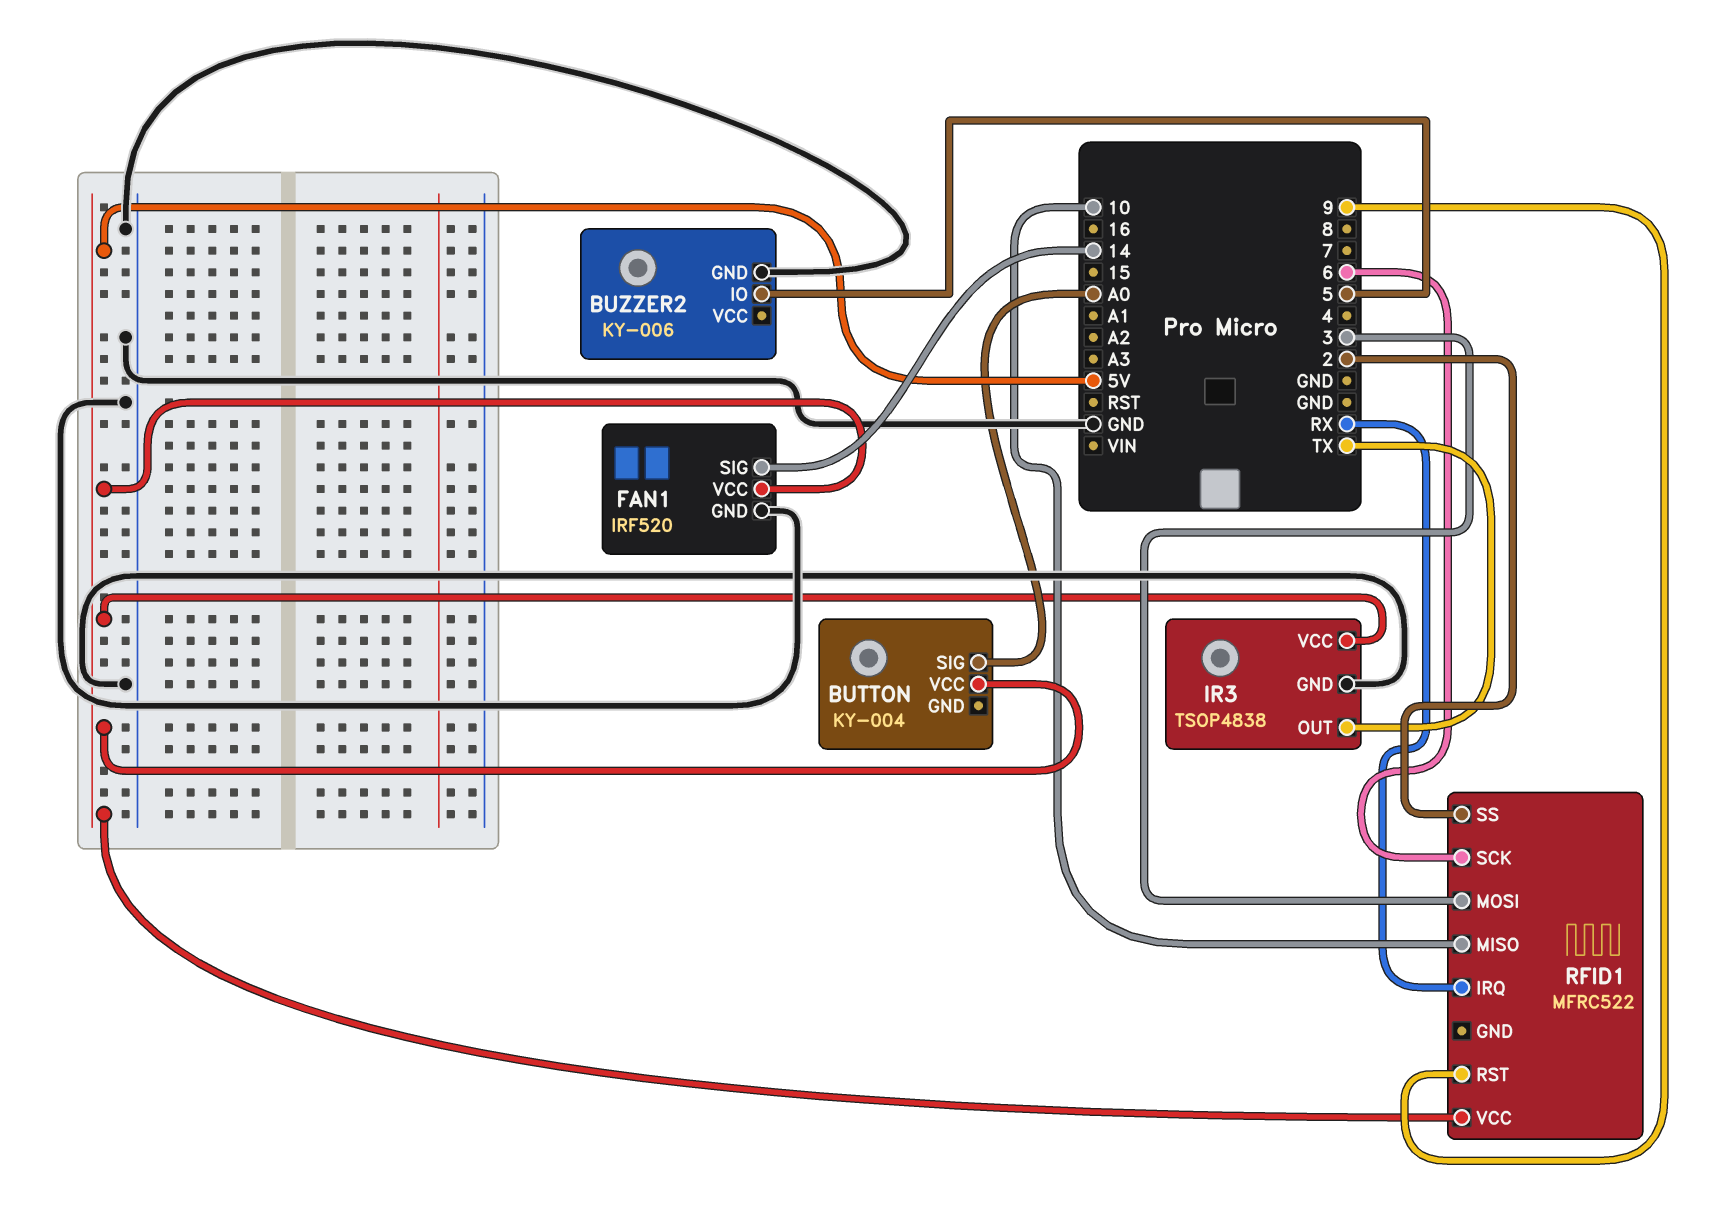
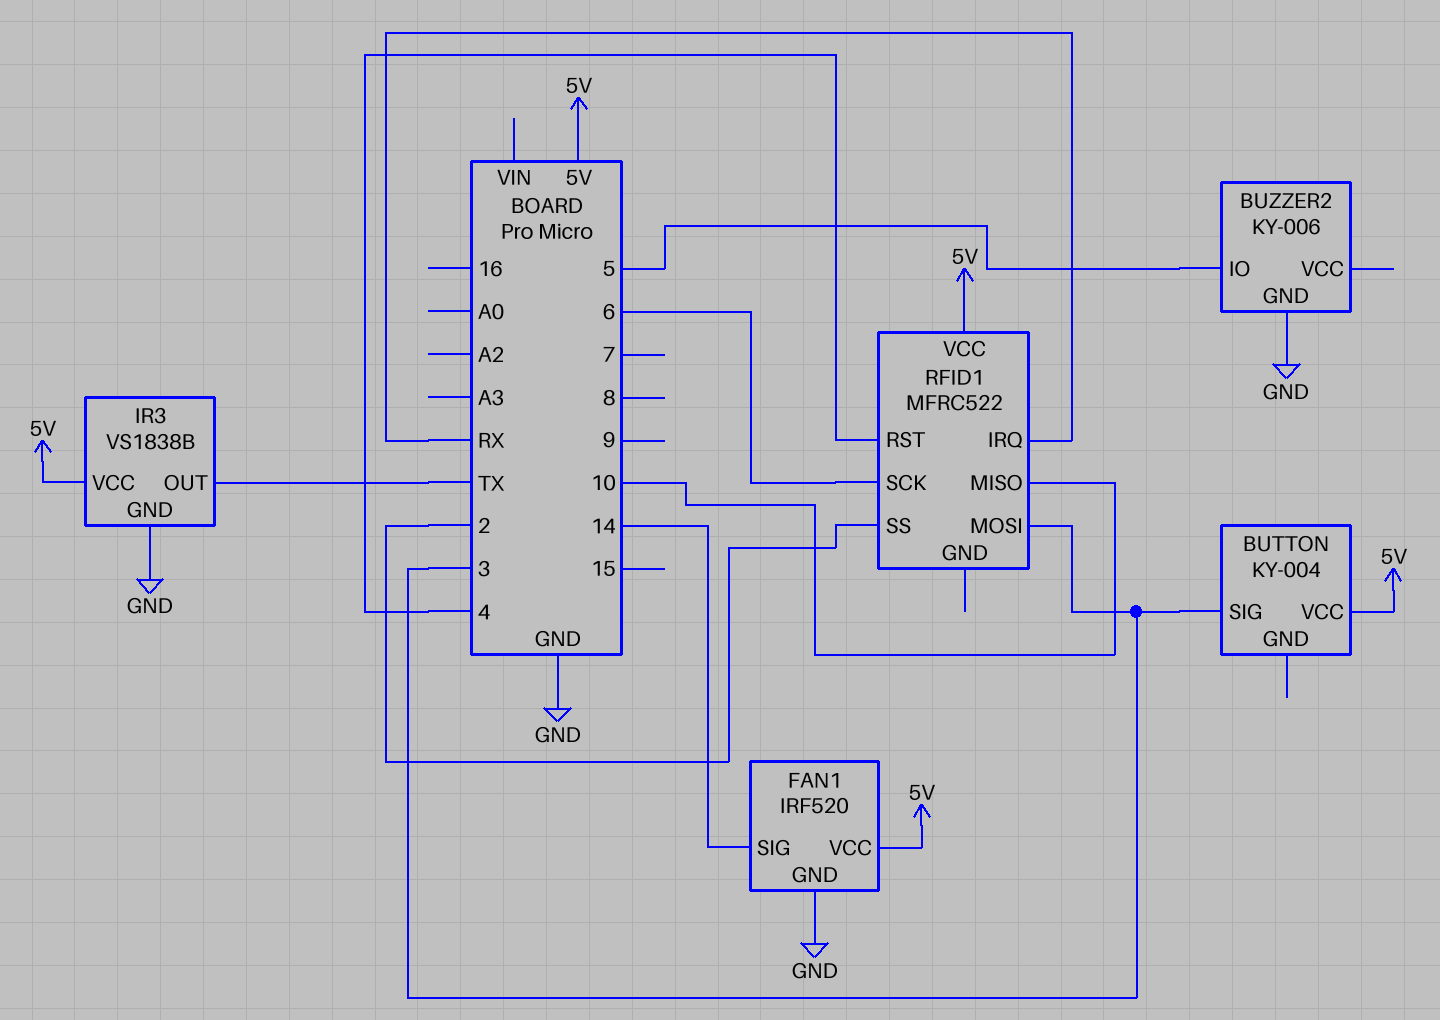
BUTTON pin SIG: A0 -> 3
IR3: TSOP4838 -> VS1838B
RFID1 pin RST: 9 -> 4

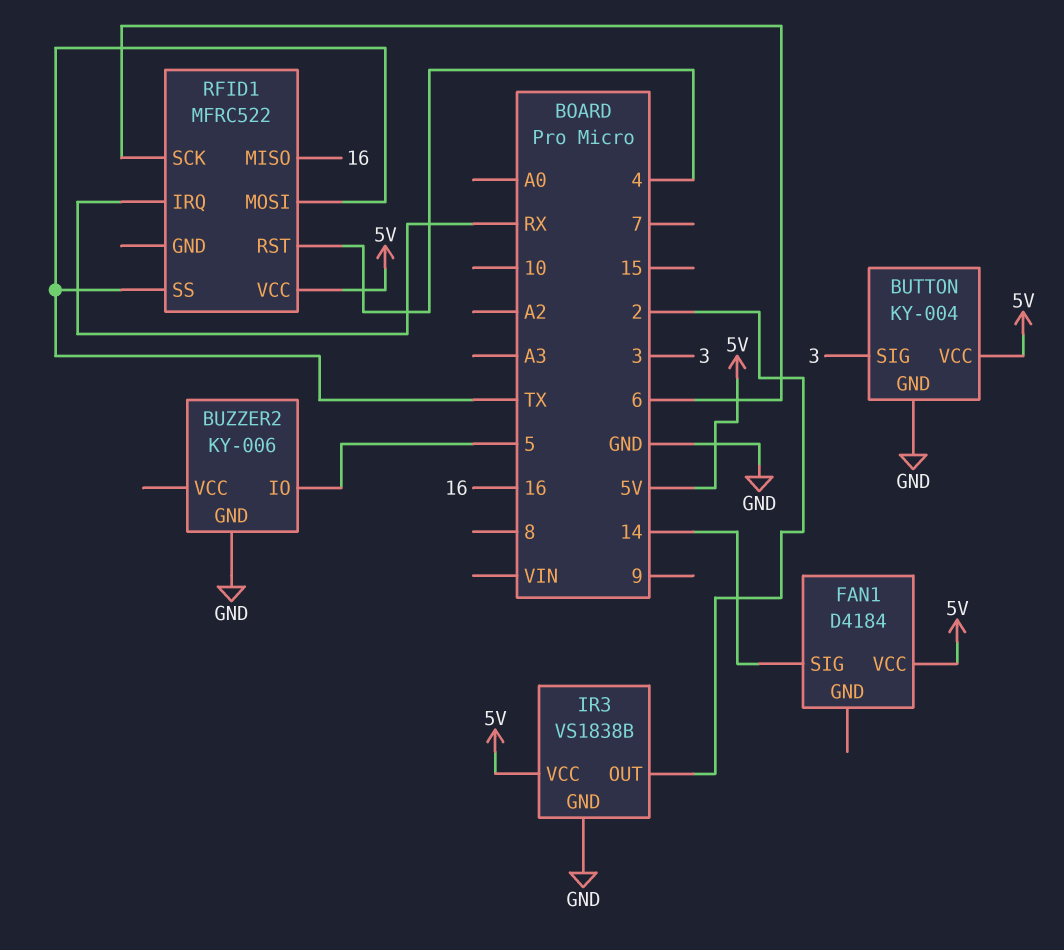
BUTTON pin GND: none -> GND
FAN1: IRF520 -> D4184
FAN1 pin GND: GND -> none
IR3 pin OUT: TX -> 2
RFID1 pin MISO: 10 -> 16
RFID1 pin MOSI: 3 -> TX
RFID1 pin SS: 2 -> TX

